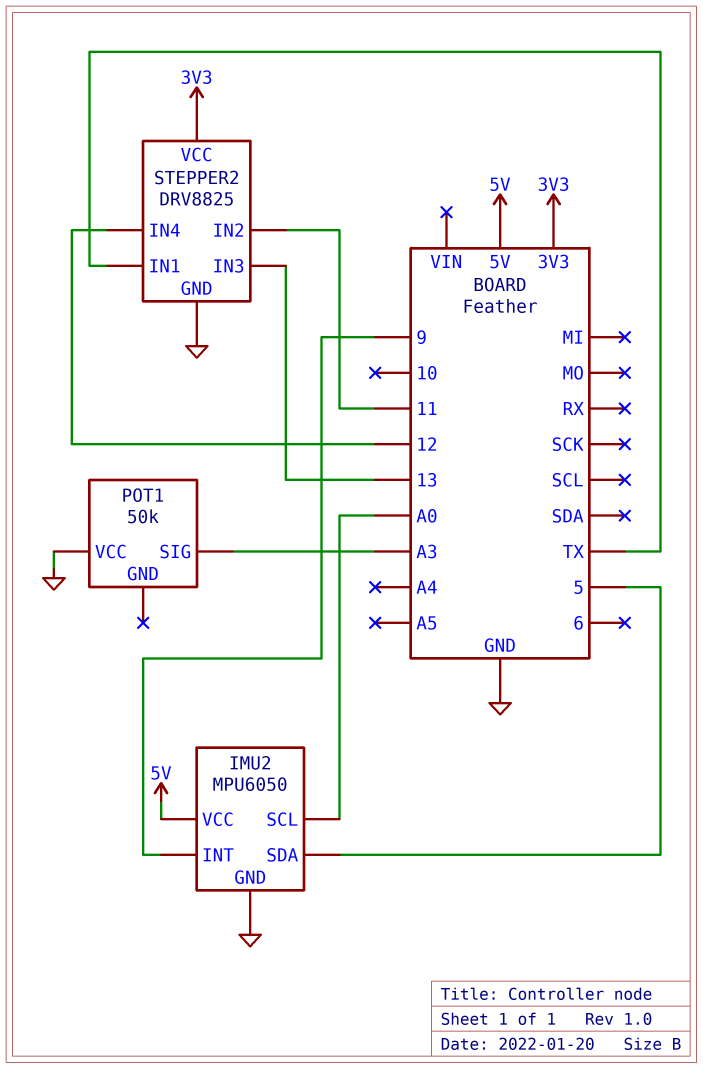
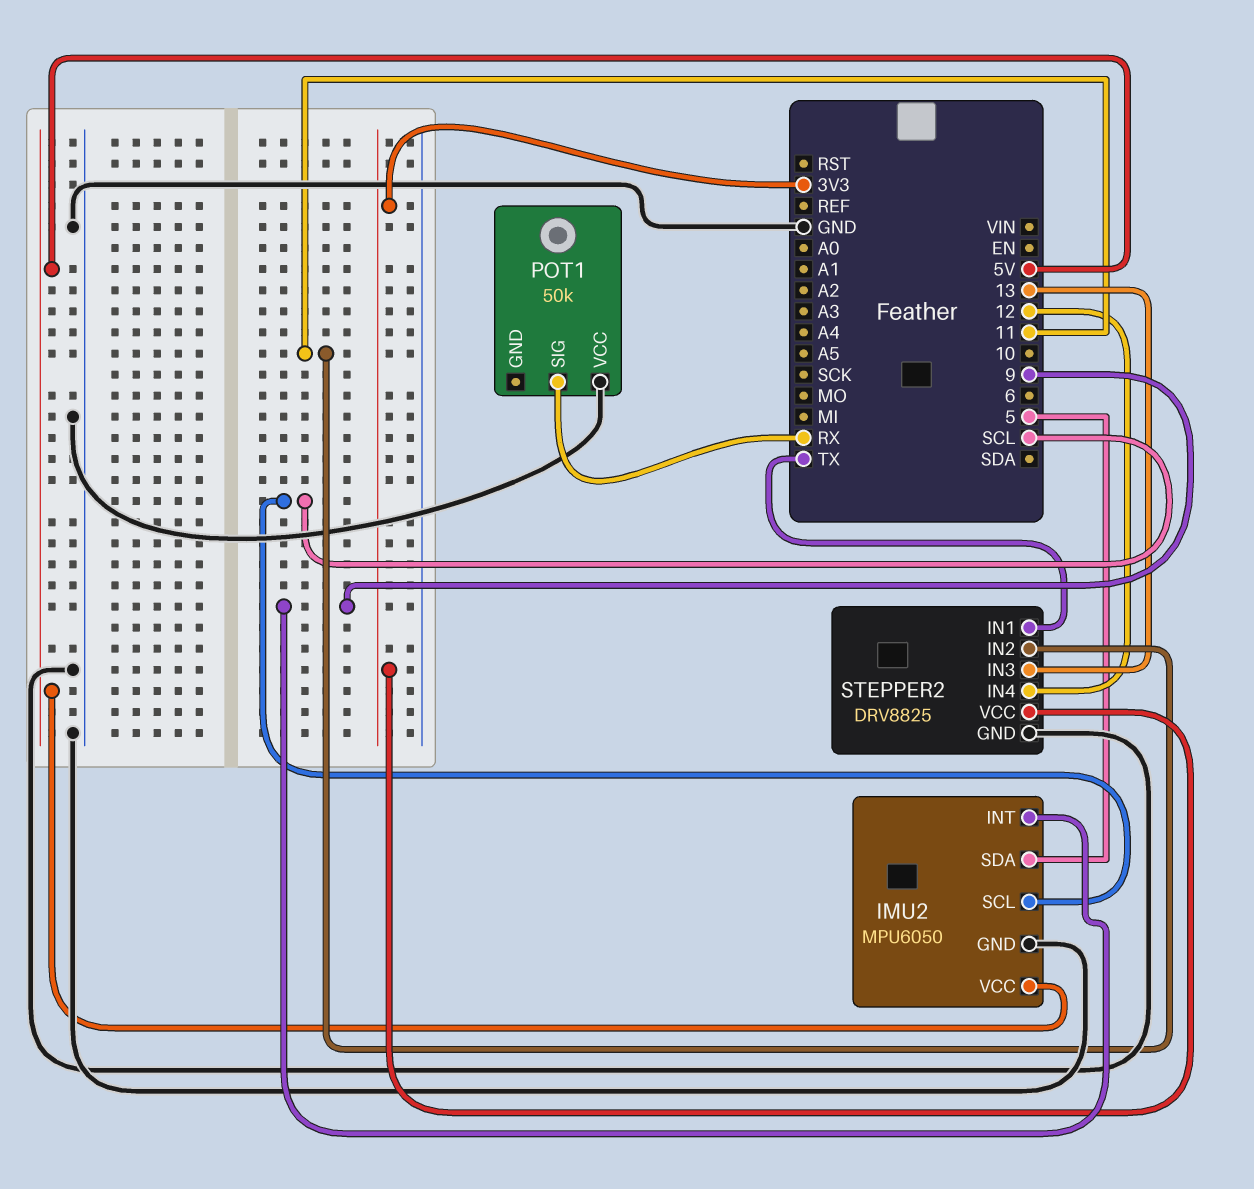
IMU2 pin SCL: A0 -> SCL
POT1 pin SIG: A3 -> RX

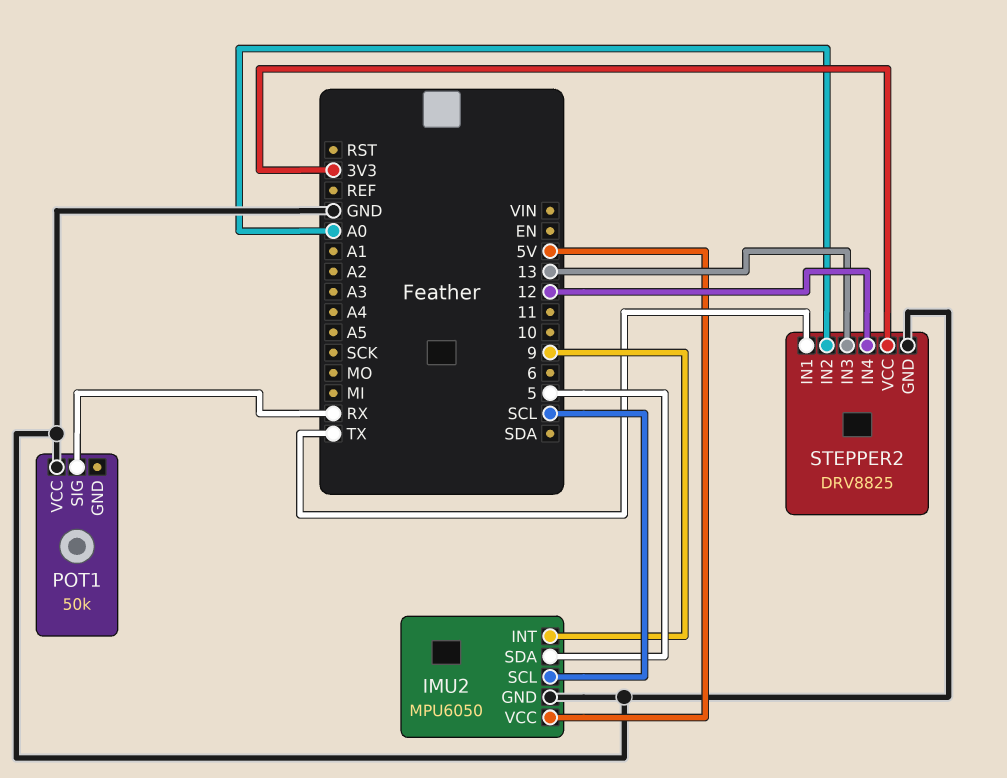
STEPPER2 pin IN2: 11 -> A0

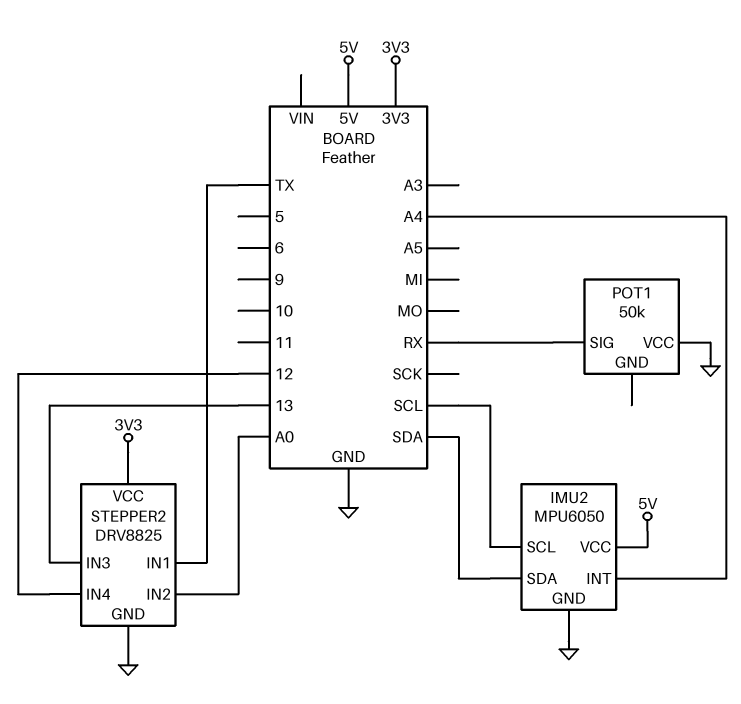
IMU2 pin INT: 9 -> A4
IMU2 pin SDA: 5 -> SDA

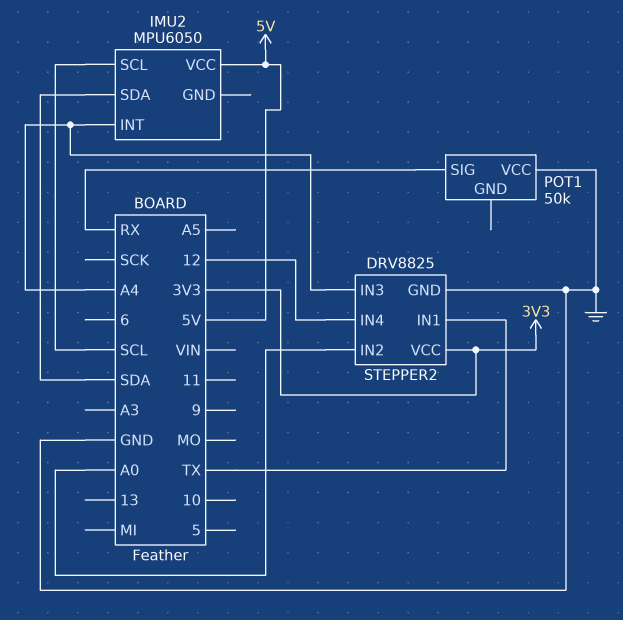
IMU2 pin GND: GND -> none
STEPPER2 pin IN3: 13 -> A4

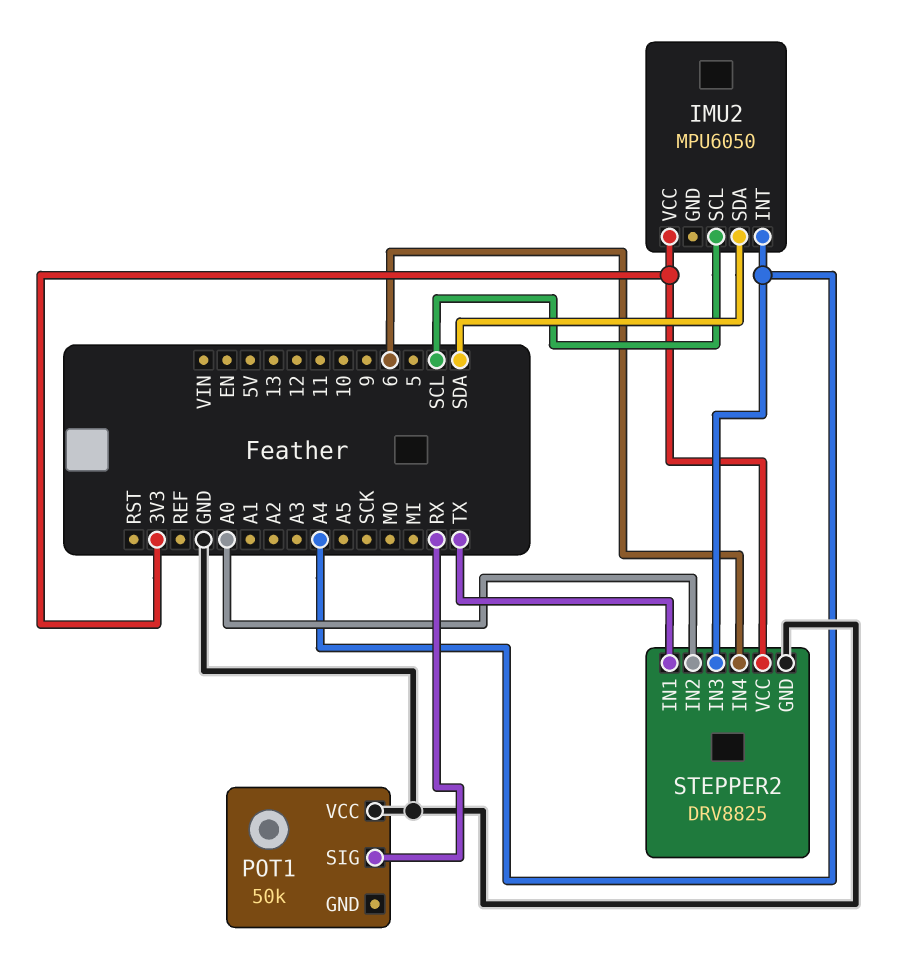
IMU2 pin VCC: 5V -> 3V3
STEPPER2 pin IN4: 12 -> 6

